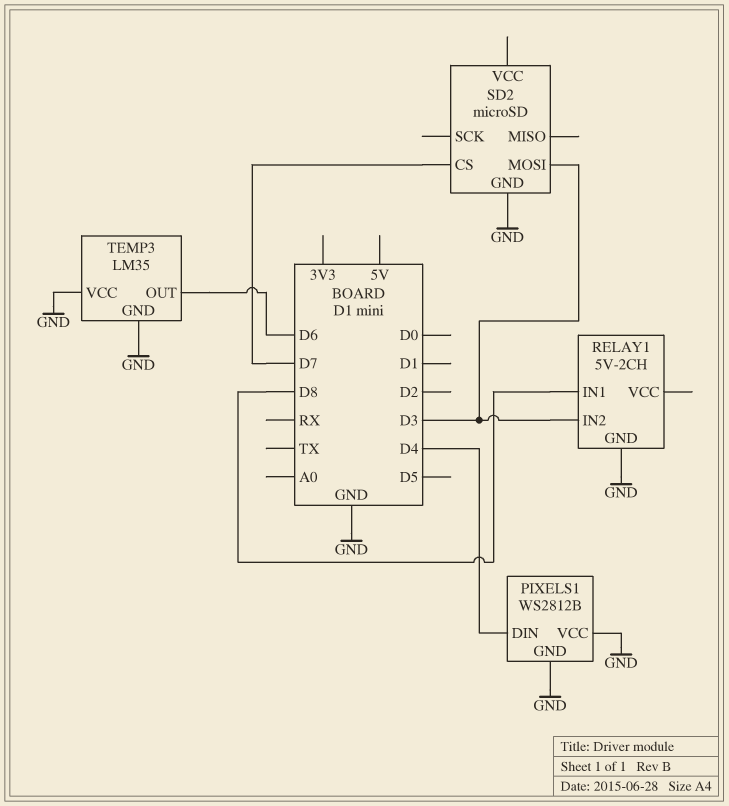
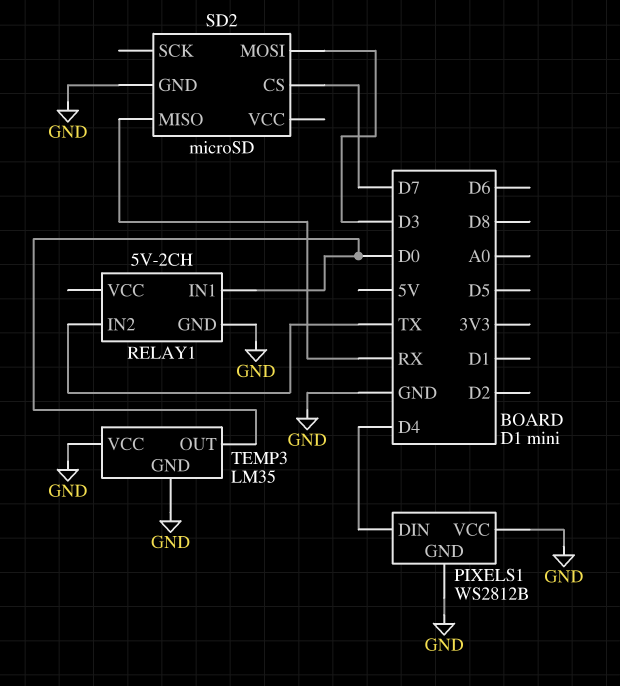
RELAY1 pin IN1: D8 -> D0
RELAY1 pin IN2: D3 -> TX
SD2 pin MISO: none -> RX
TEMP3 pin OUT: D6 -> D0

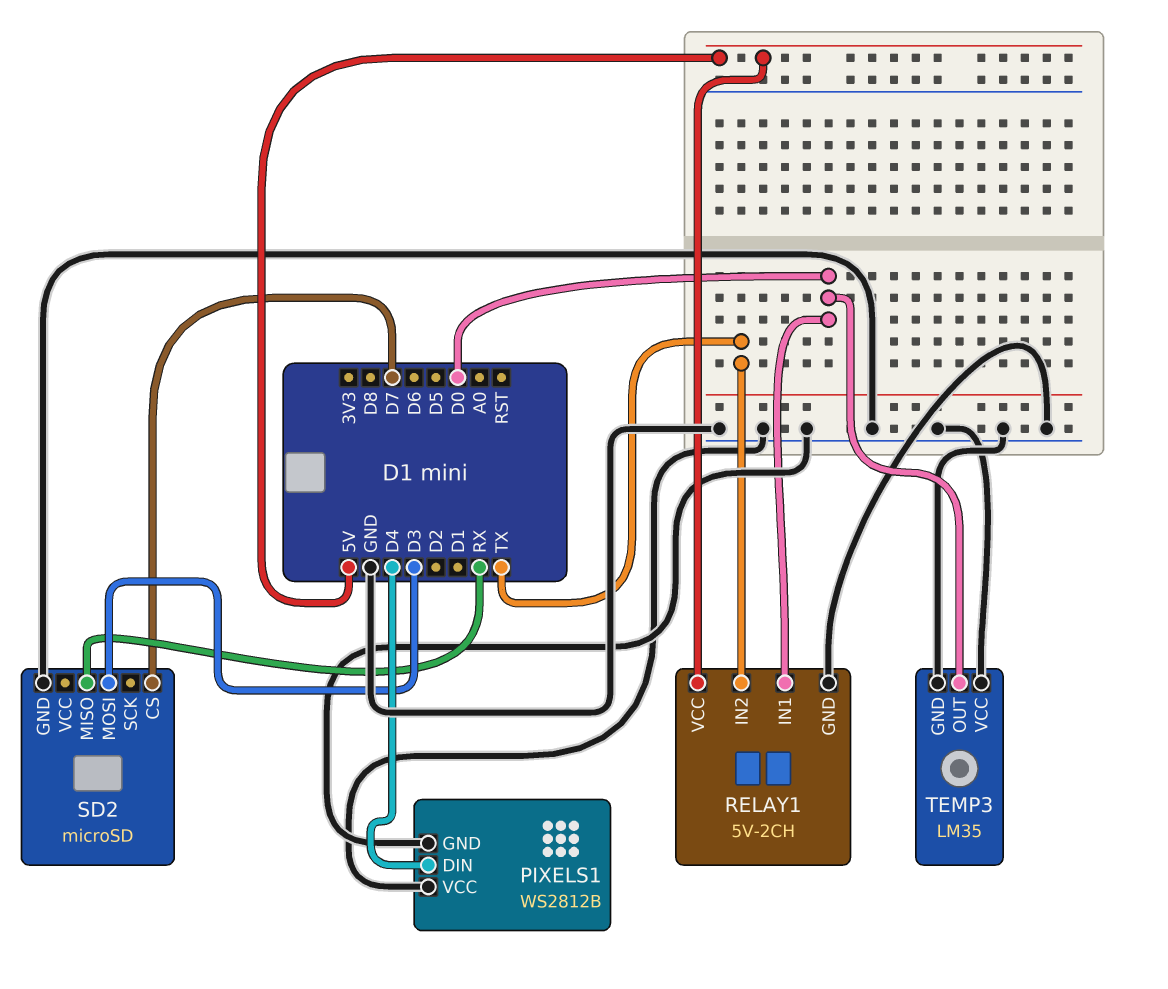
RELAY1 pin VCC: none -> 5V

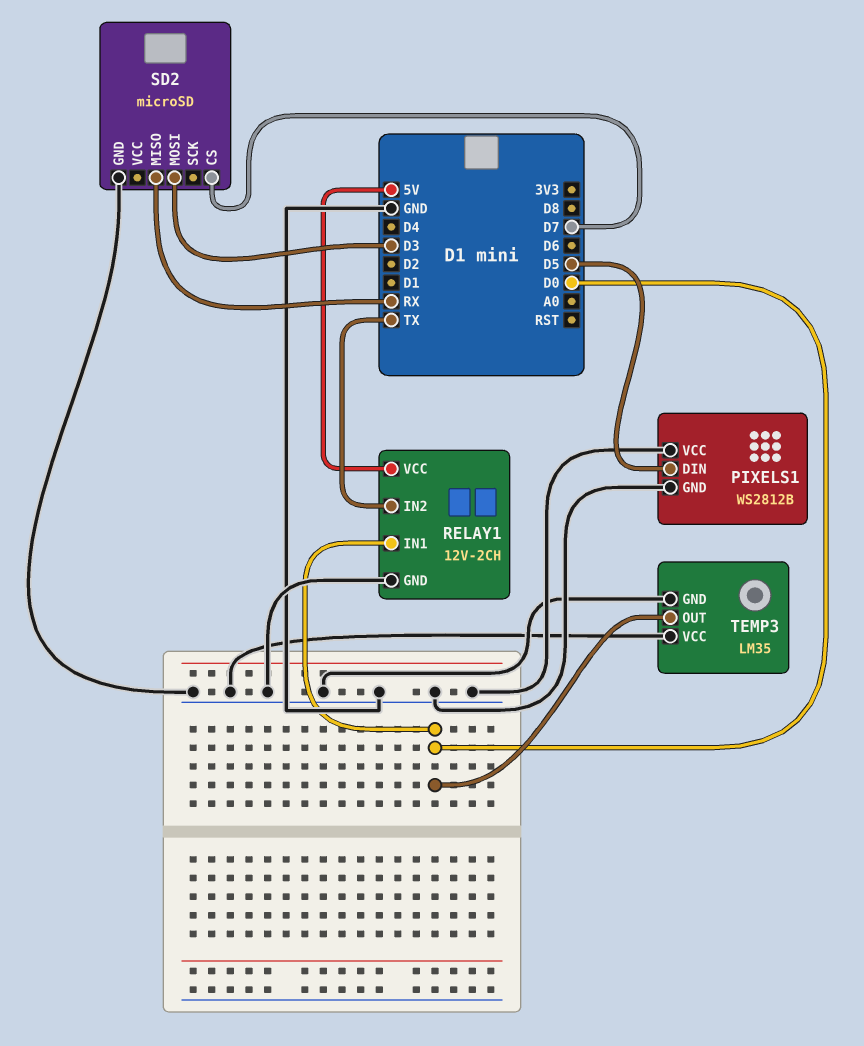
PIXELS1 pin DIN: D4 -> D5
RELAY1: 5V-2CH -> 12V-2CH

